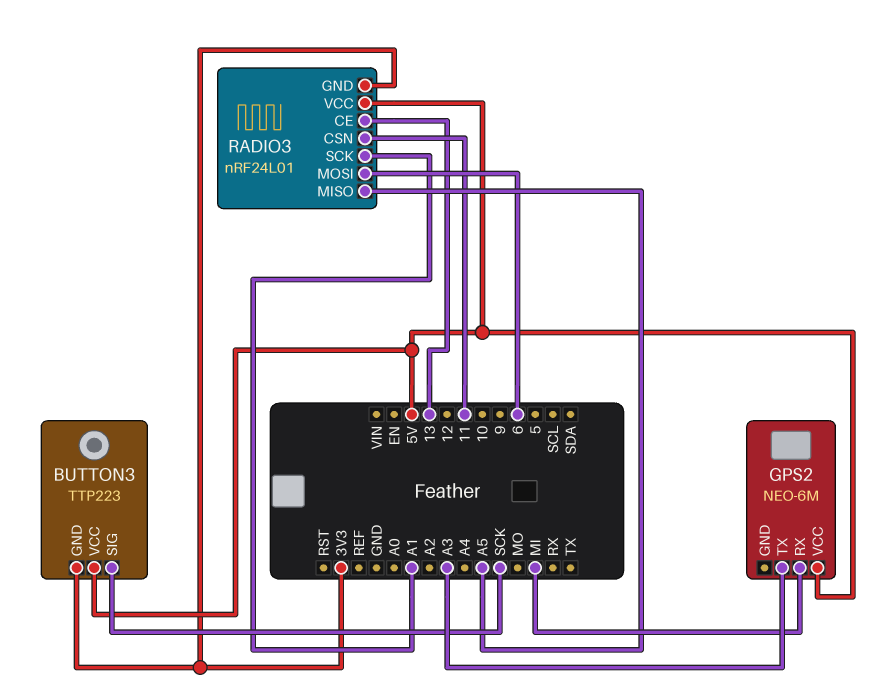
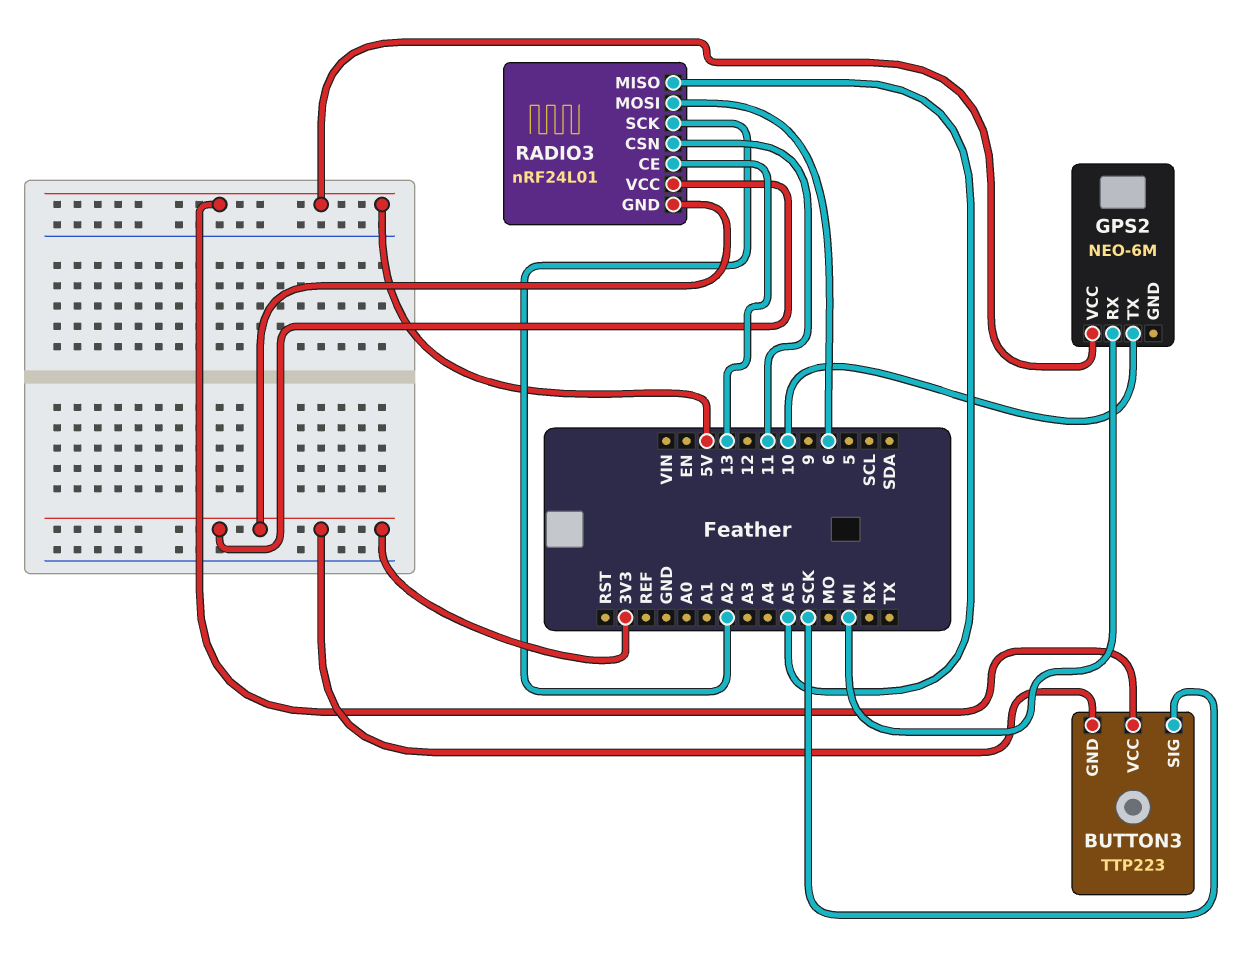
GPS2 pin TX: A3 -> 10
RADIO3 pin SCK: A1 -> A2
RADIO3 pin VCC: 5V -> 3V3

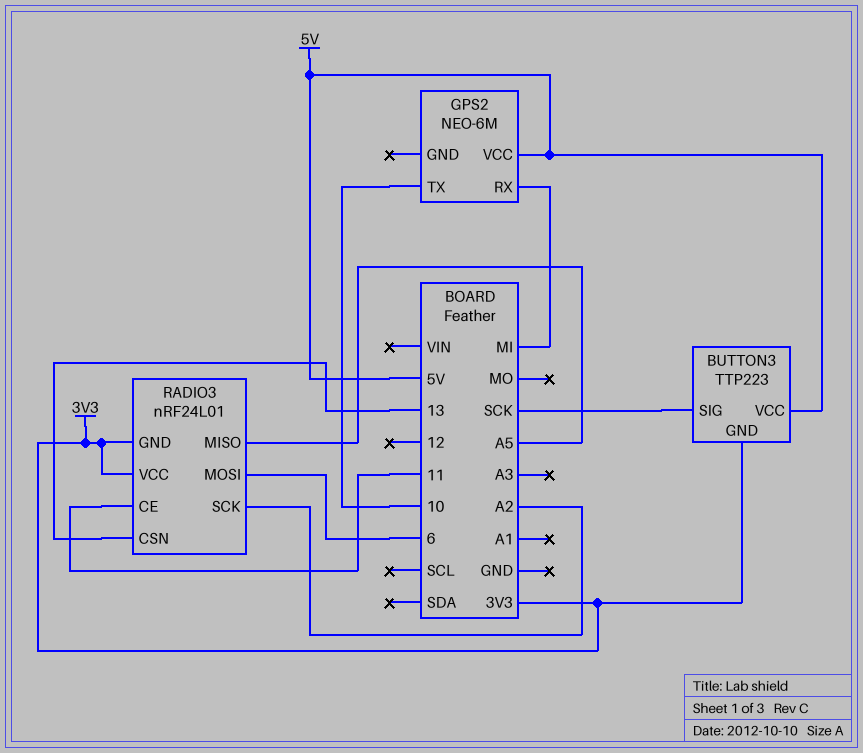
RADIO3 pin CE: 13 -> 11
RADIO3 pin CSN: 11 -> 13

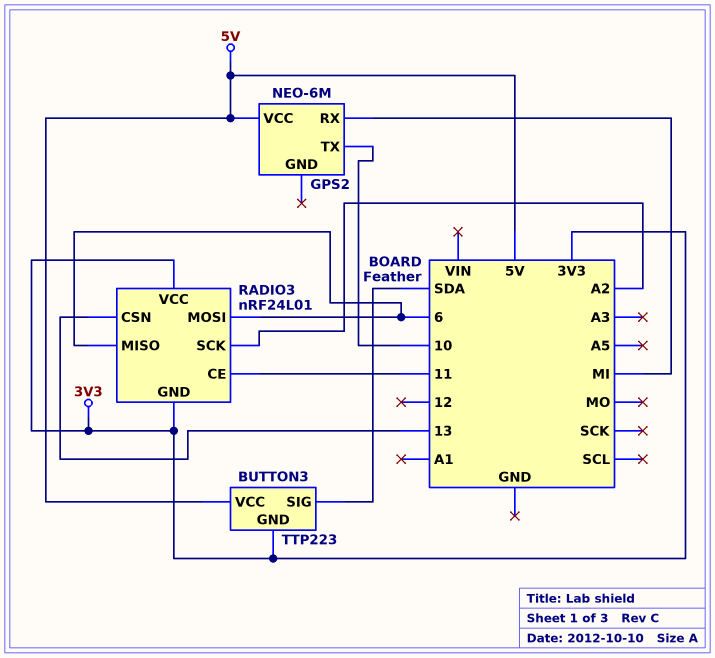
BUTTON3 pin SIG: SCK -> SDA
RADIO3 pin MISO: A5 -> 6

